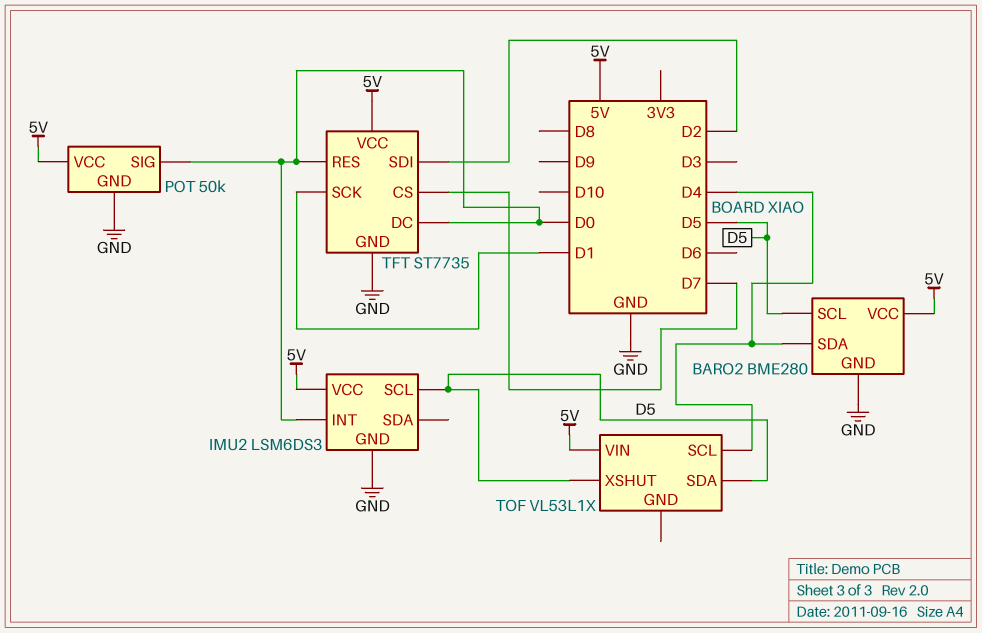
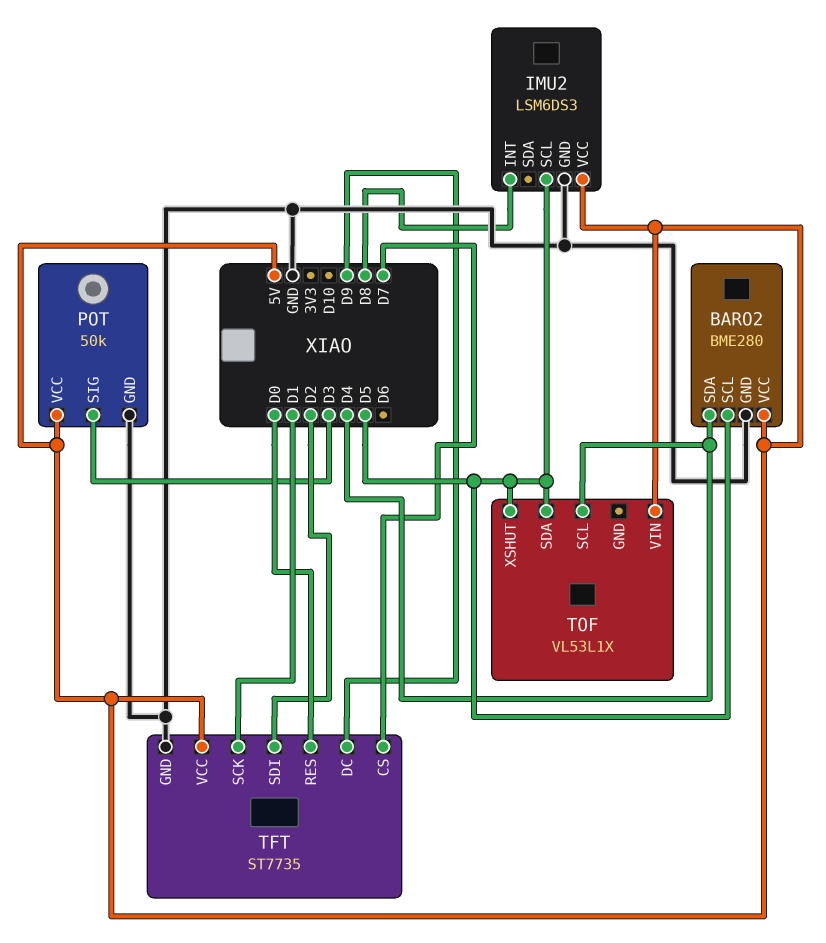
IMU2 pin INT: D0 -> D8
POT pin SIG: D0 -> D3
TFT pin DC: D0 -> D9

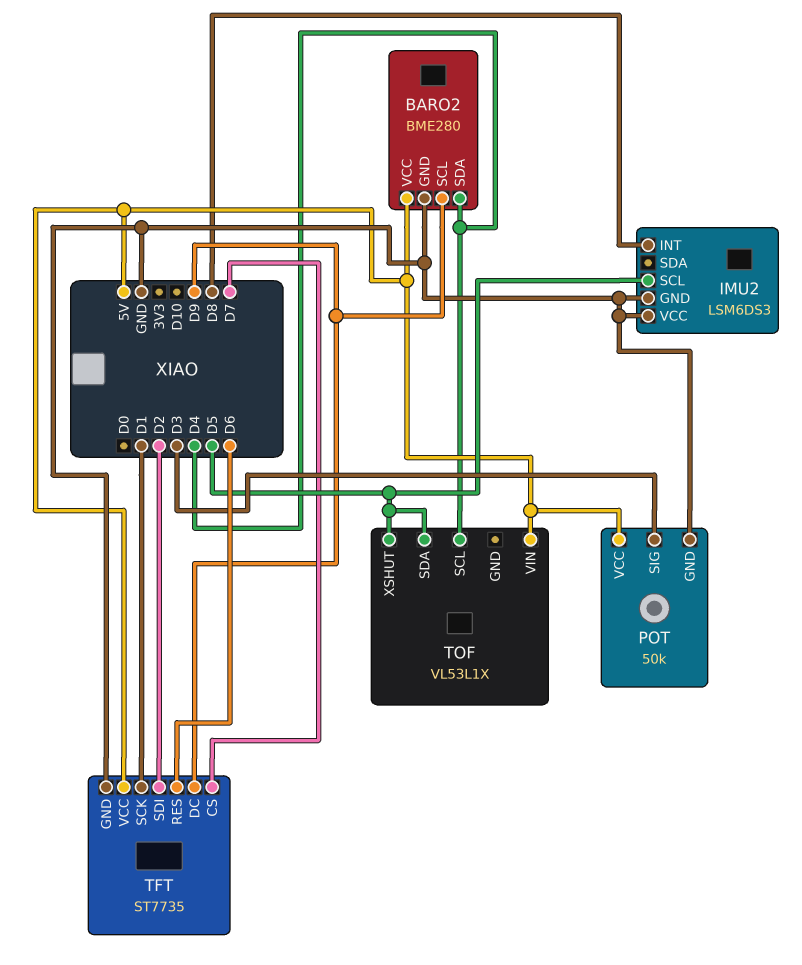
BARO2 pin SCL: D5 -> D9
IMU2 pin VCC: 5V -> GND
TFT pin RES: D0 -> D6

